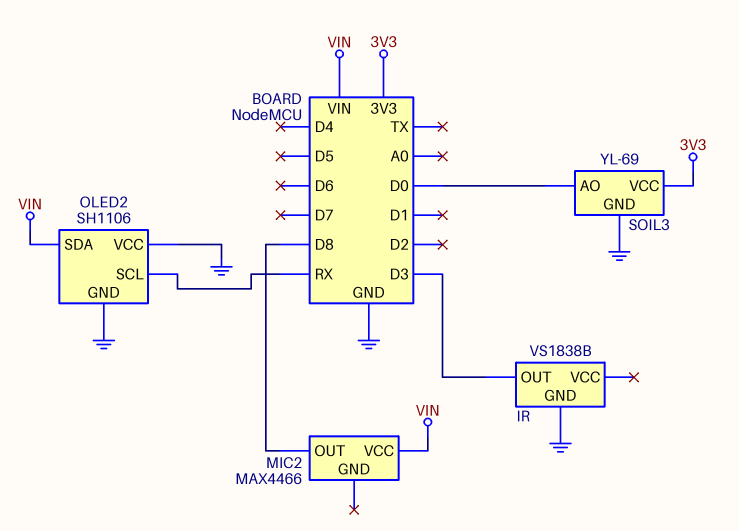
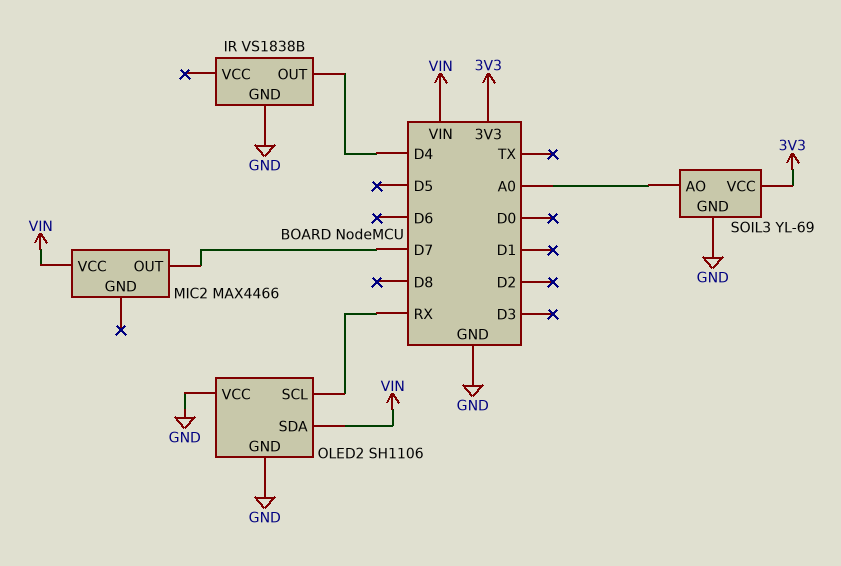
IR pin OUT: D3 -> D4
MIC2 pin OUT: D8 -> D7
SOIL3 pin AO: D0 -> A0

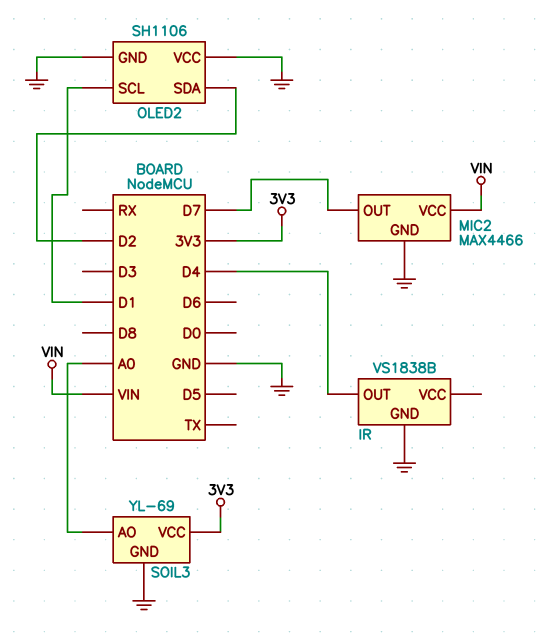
MIC2 pin GND: none -> GND
OLED2 pin SCL: RX -> D1
OLED2 pin SDA: VIN -> D2

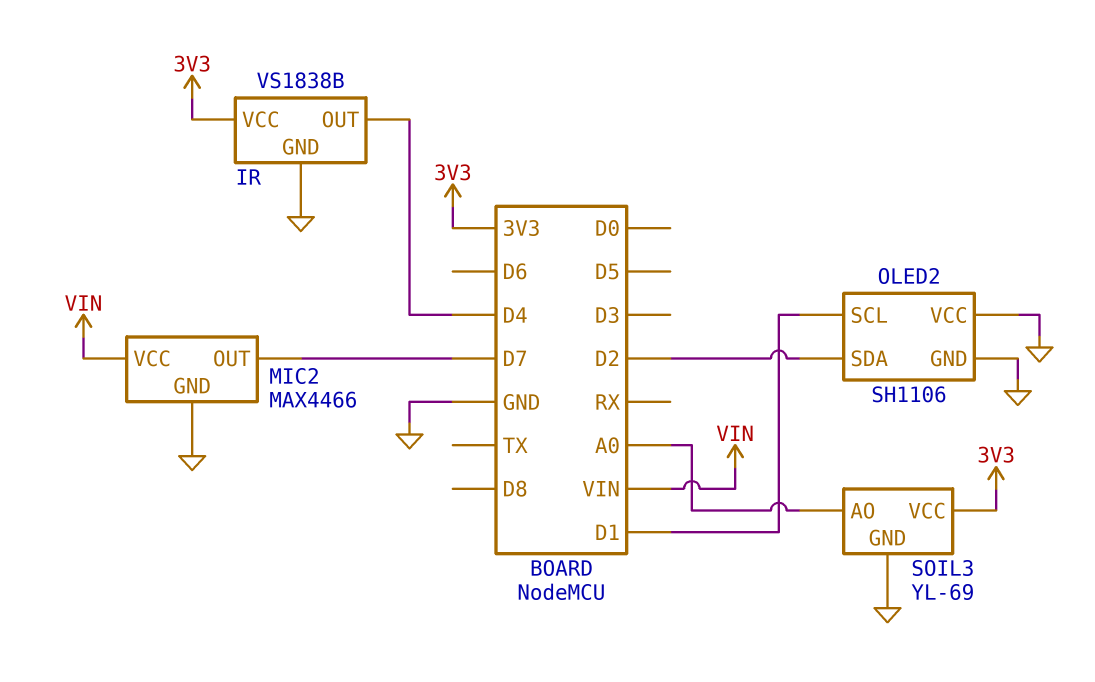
IR pin VCC: none -> 3V3

